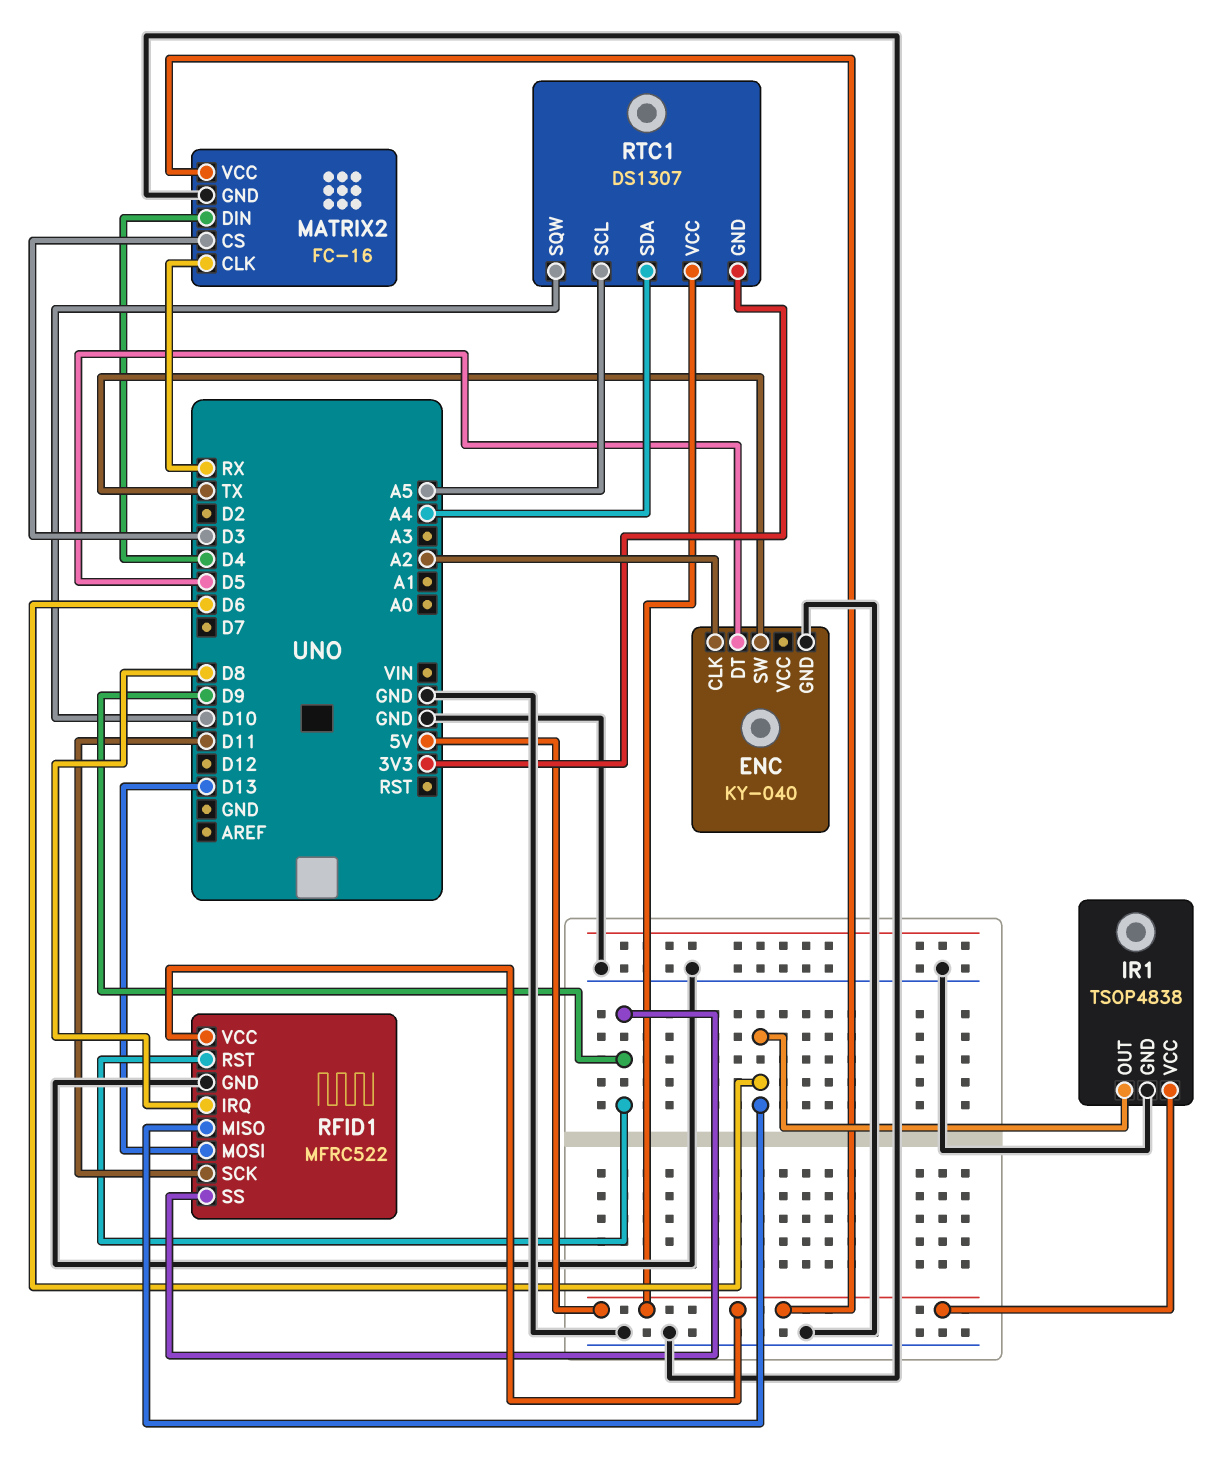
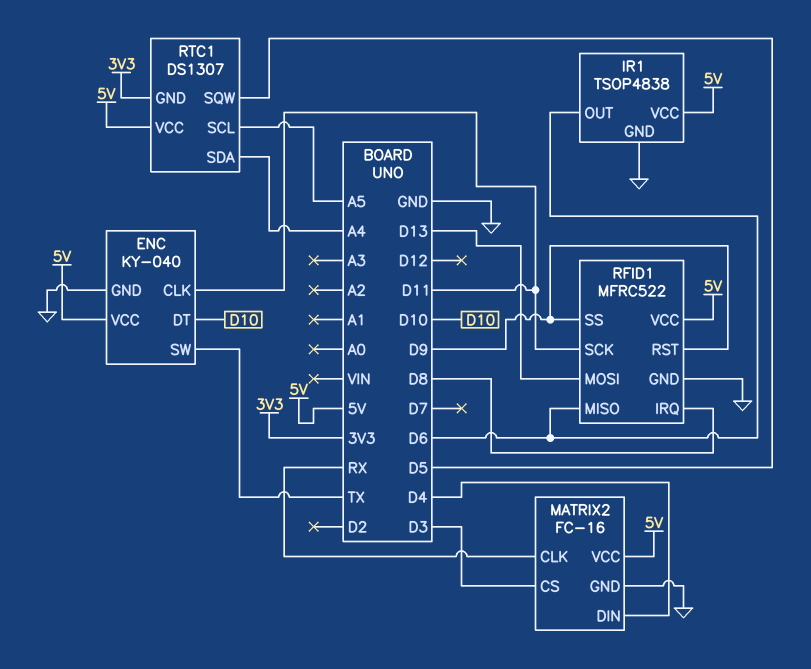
ENC pin CLK: A2 -> D11
ENC pin DT: D5 -> D10
ENC pin VCC: none -> 5V
RTC1 pin SQW: D10 -> D5

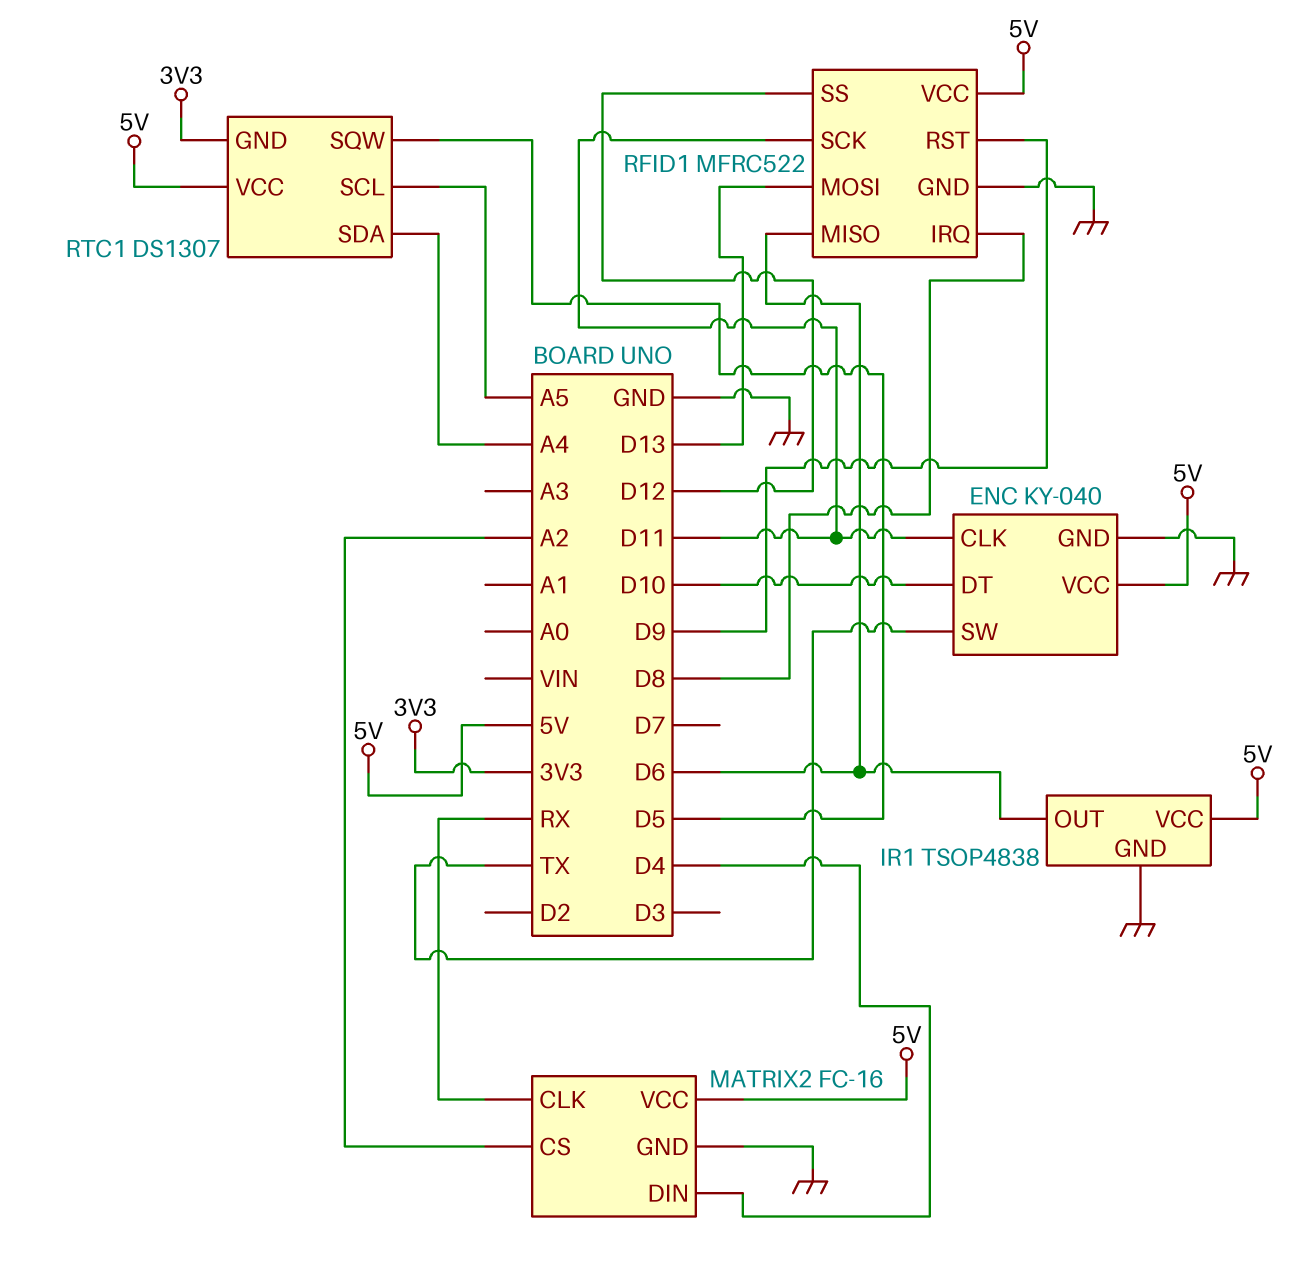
MATRIX2 pin CS: D3 -> A2
RFID1 pin SS: D9 -> D12

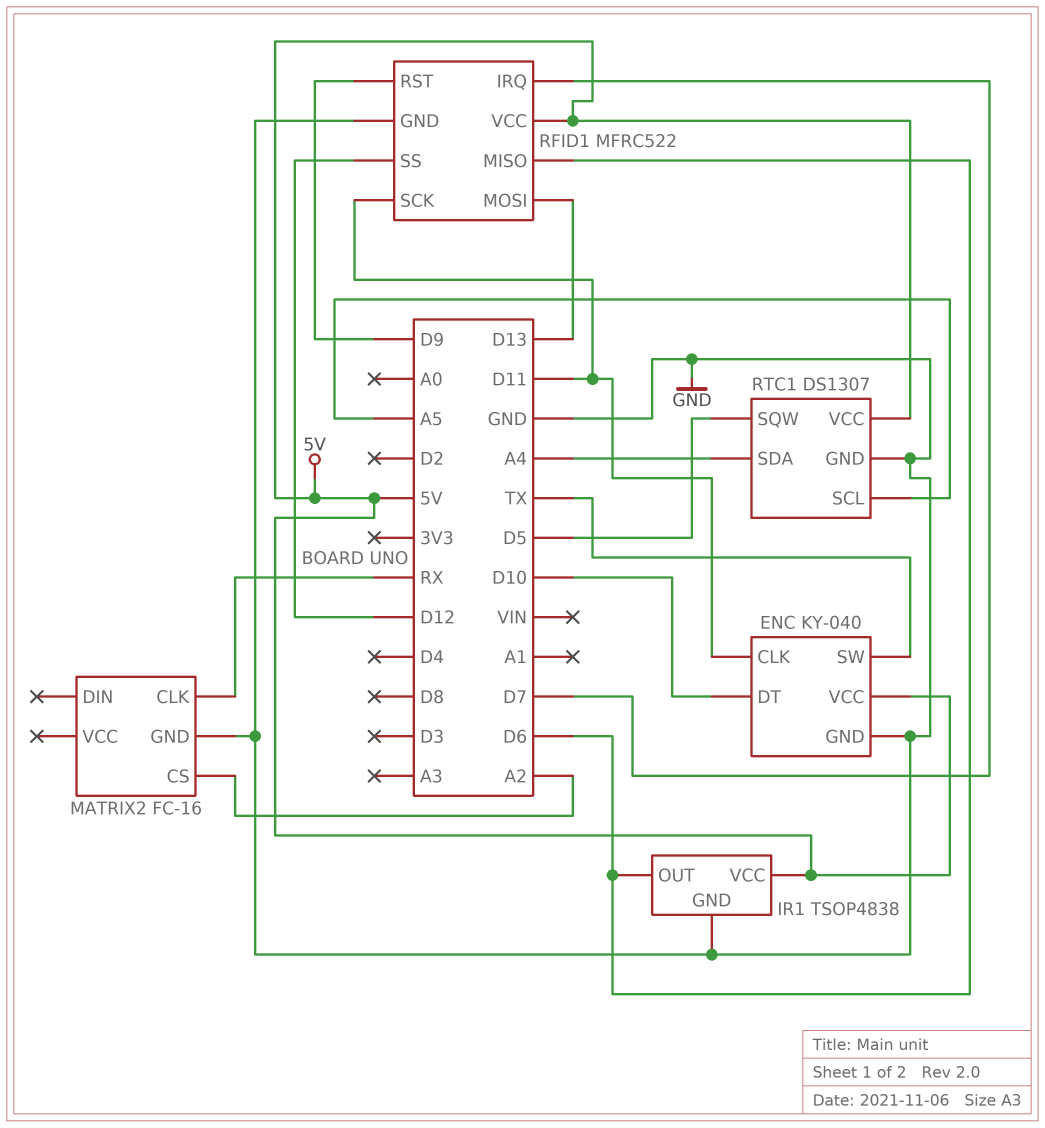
MATRIX2 pin DIN: D4 -> none
MATRIX2 pin VCC: 5V -> none
RFID1 pin IRQ: D8 -> D7
RTC1 pin GND: 3V3 -> GND

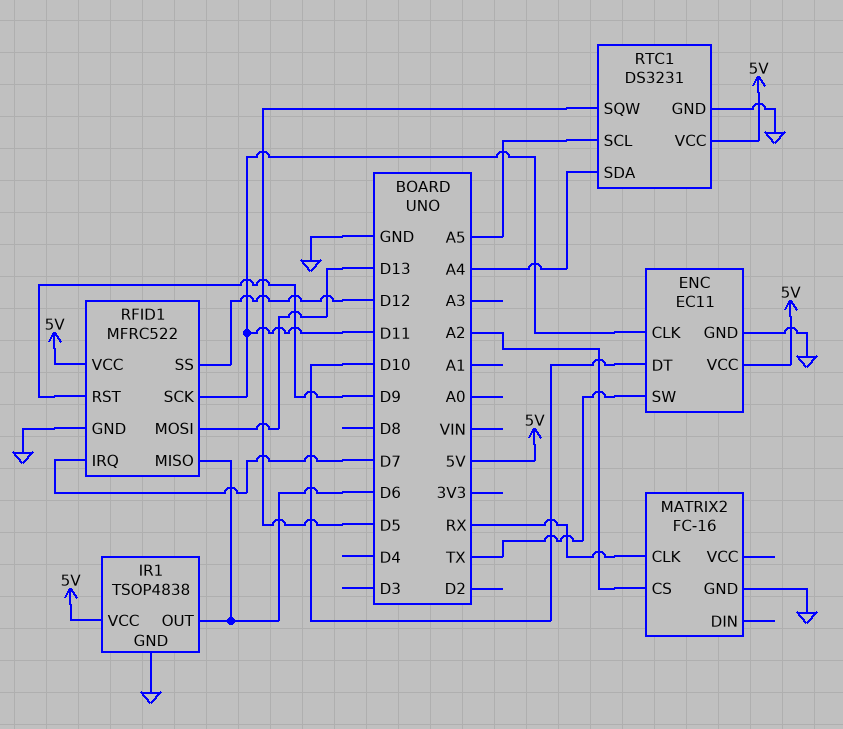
ENC: KY-040 -> EC11
RTC1: DS1307 -> DS3231

